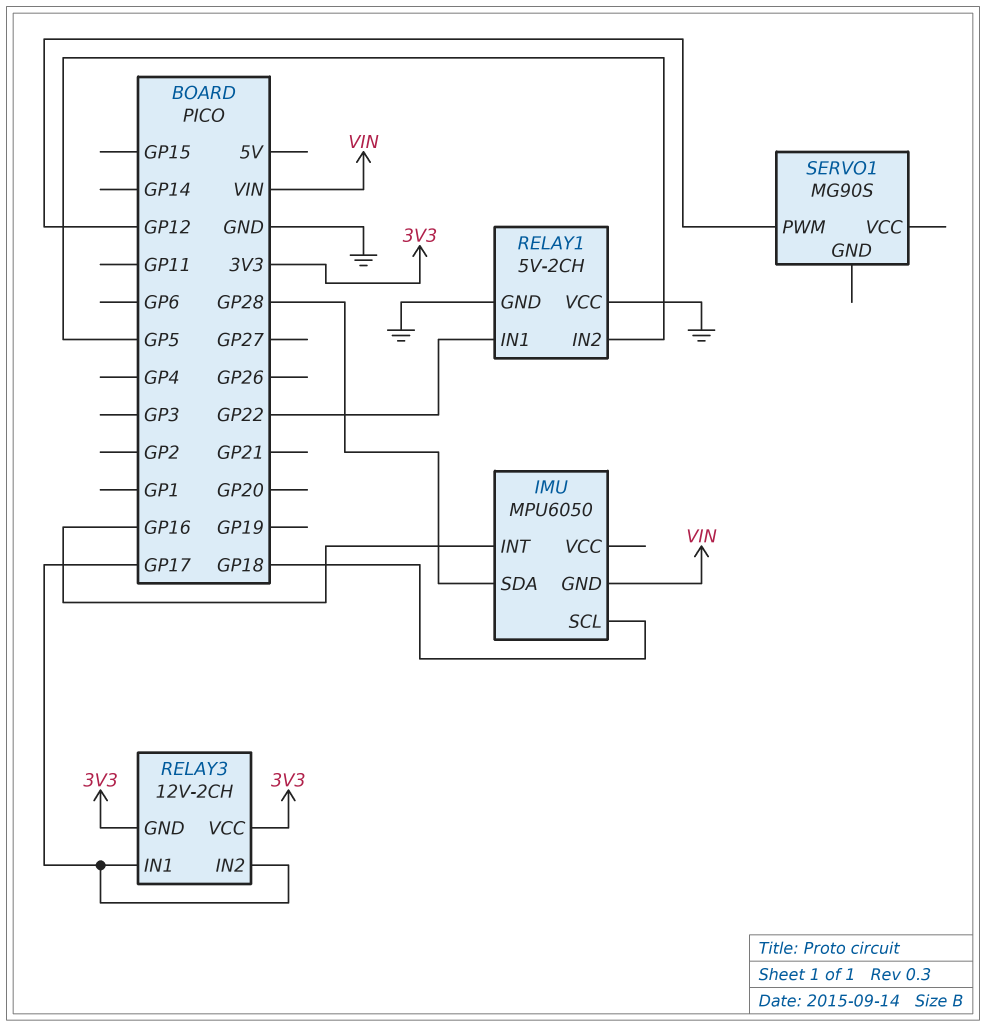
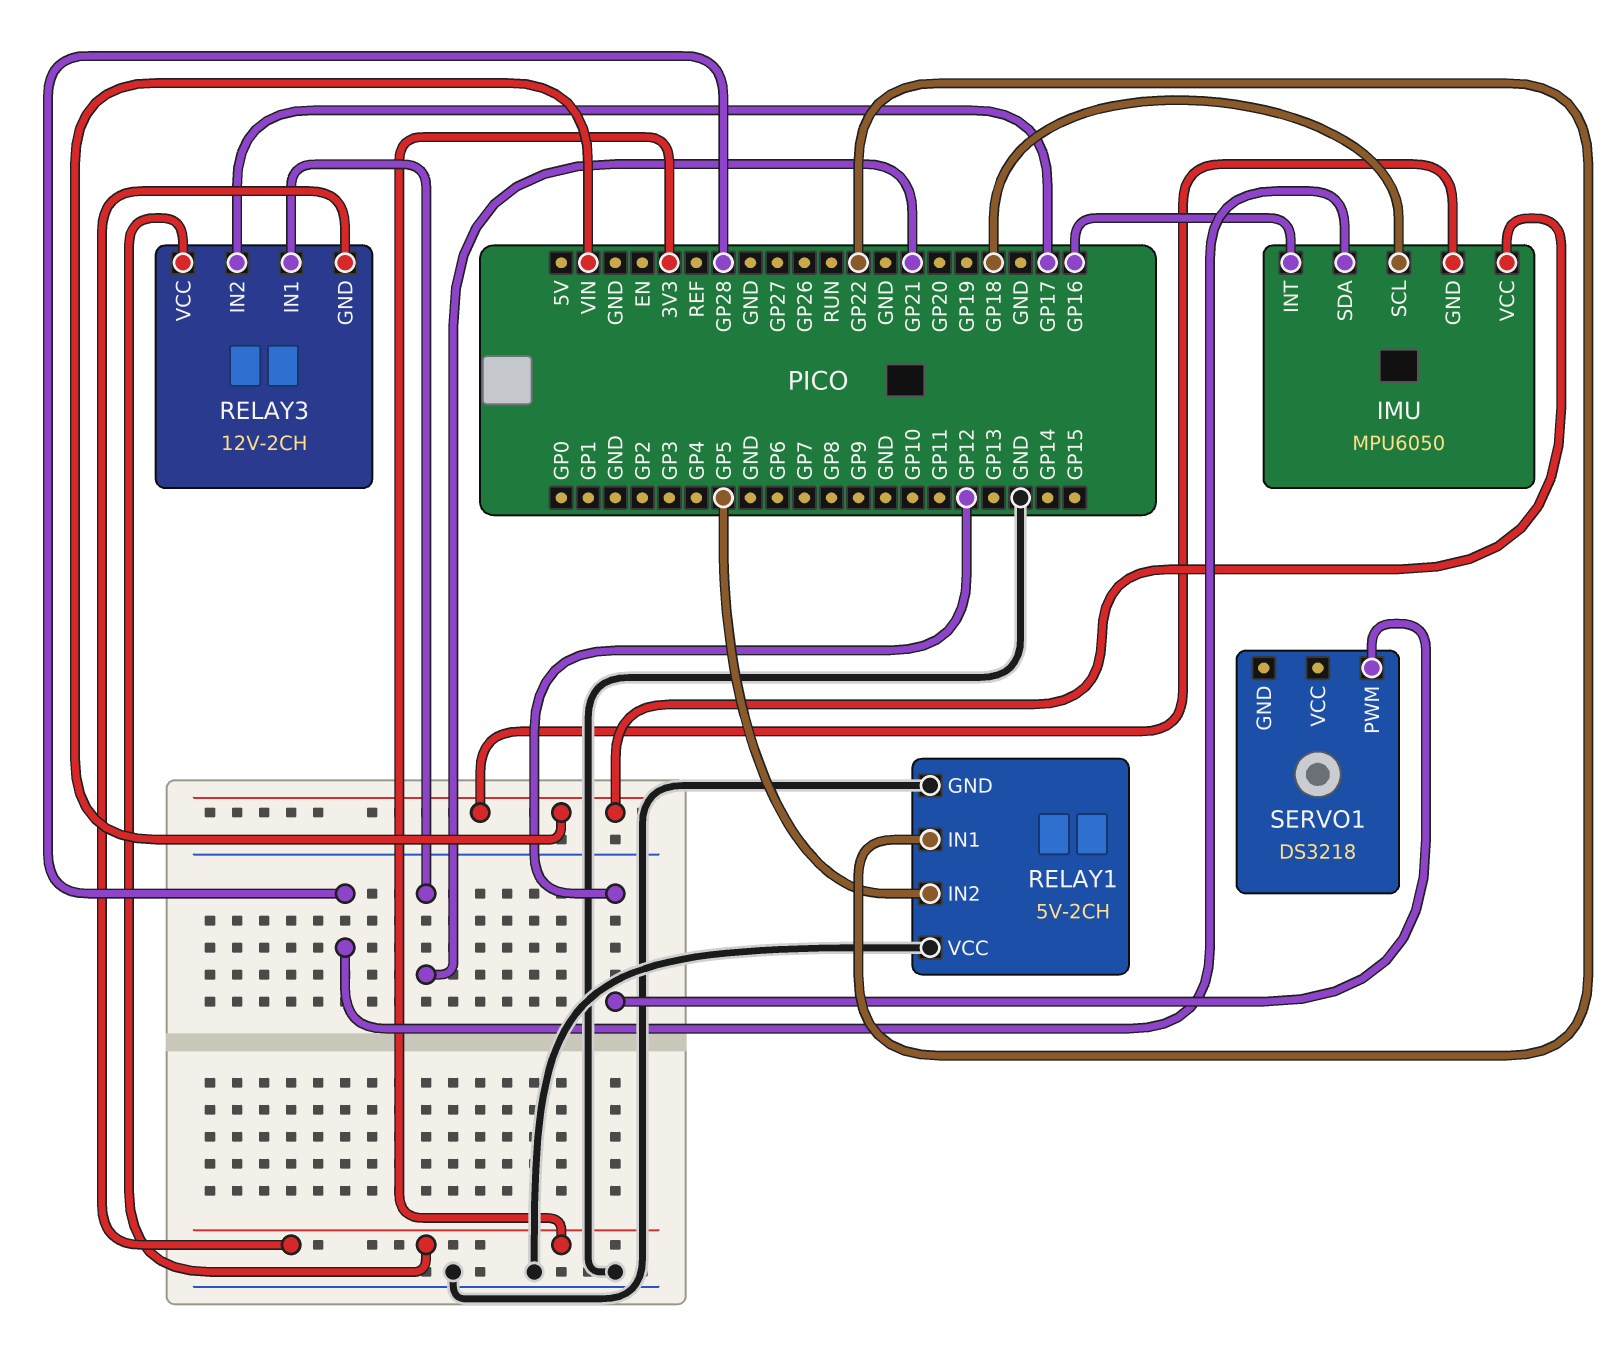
IMU pin VCC: none -> VIN
RELAY3 pin IN1: GP17 -> GP21
SERVO1: MG90S -> DS3218

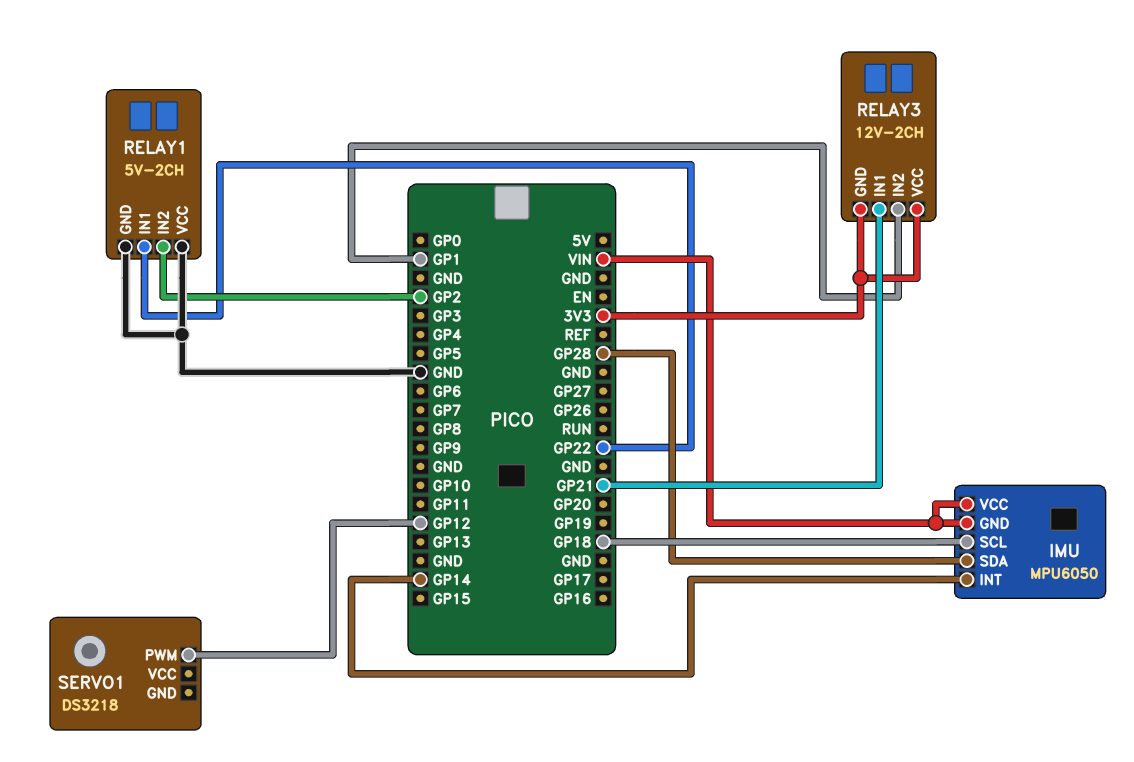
IMU pin INT: GP16 -> GP14
RELAY1 pin IN2: GP5 -> GP2
RELAY3 pin IN2: GP17 -> GP1

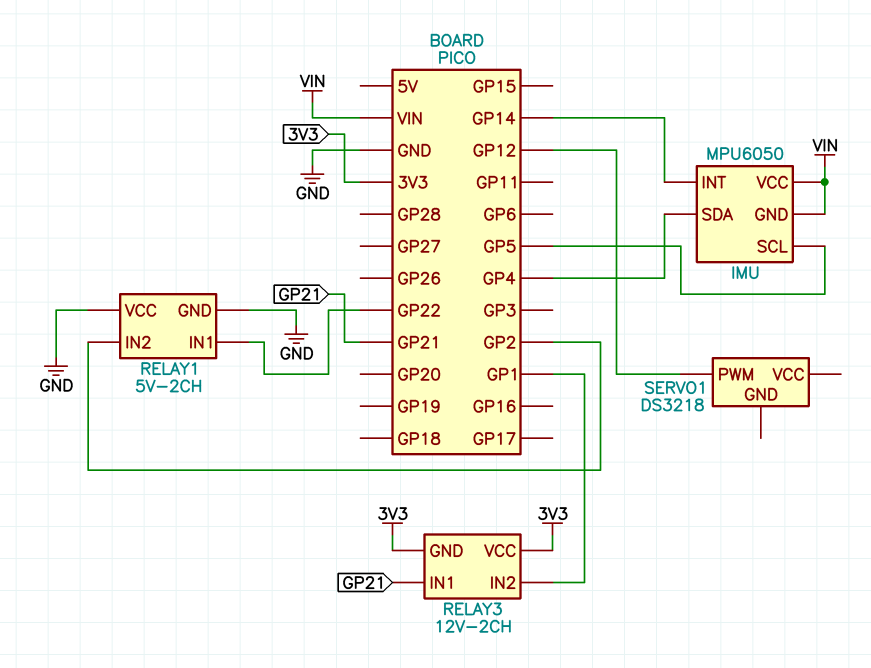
IMU pin SCL: GP18 -> GP5
IMU pin SDA: GP28 -> GP4

